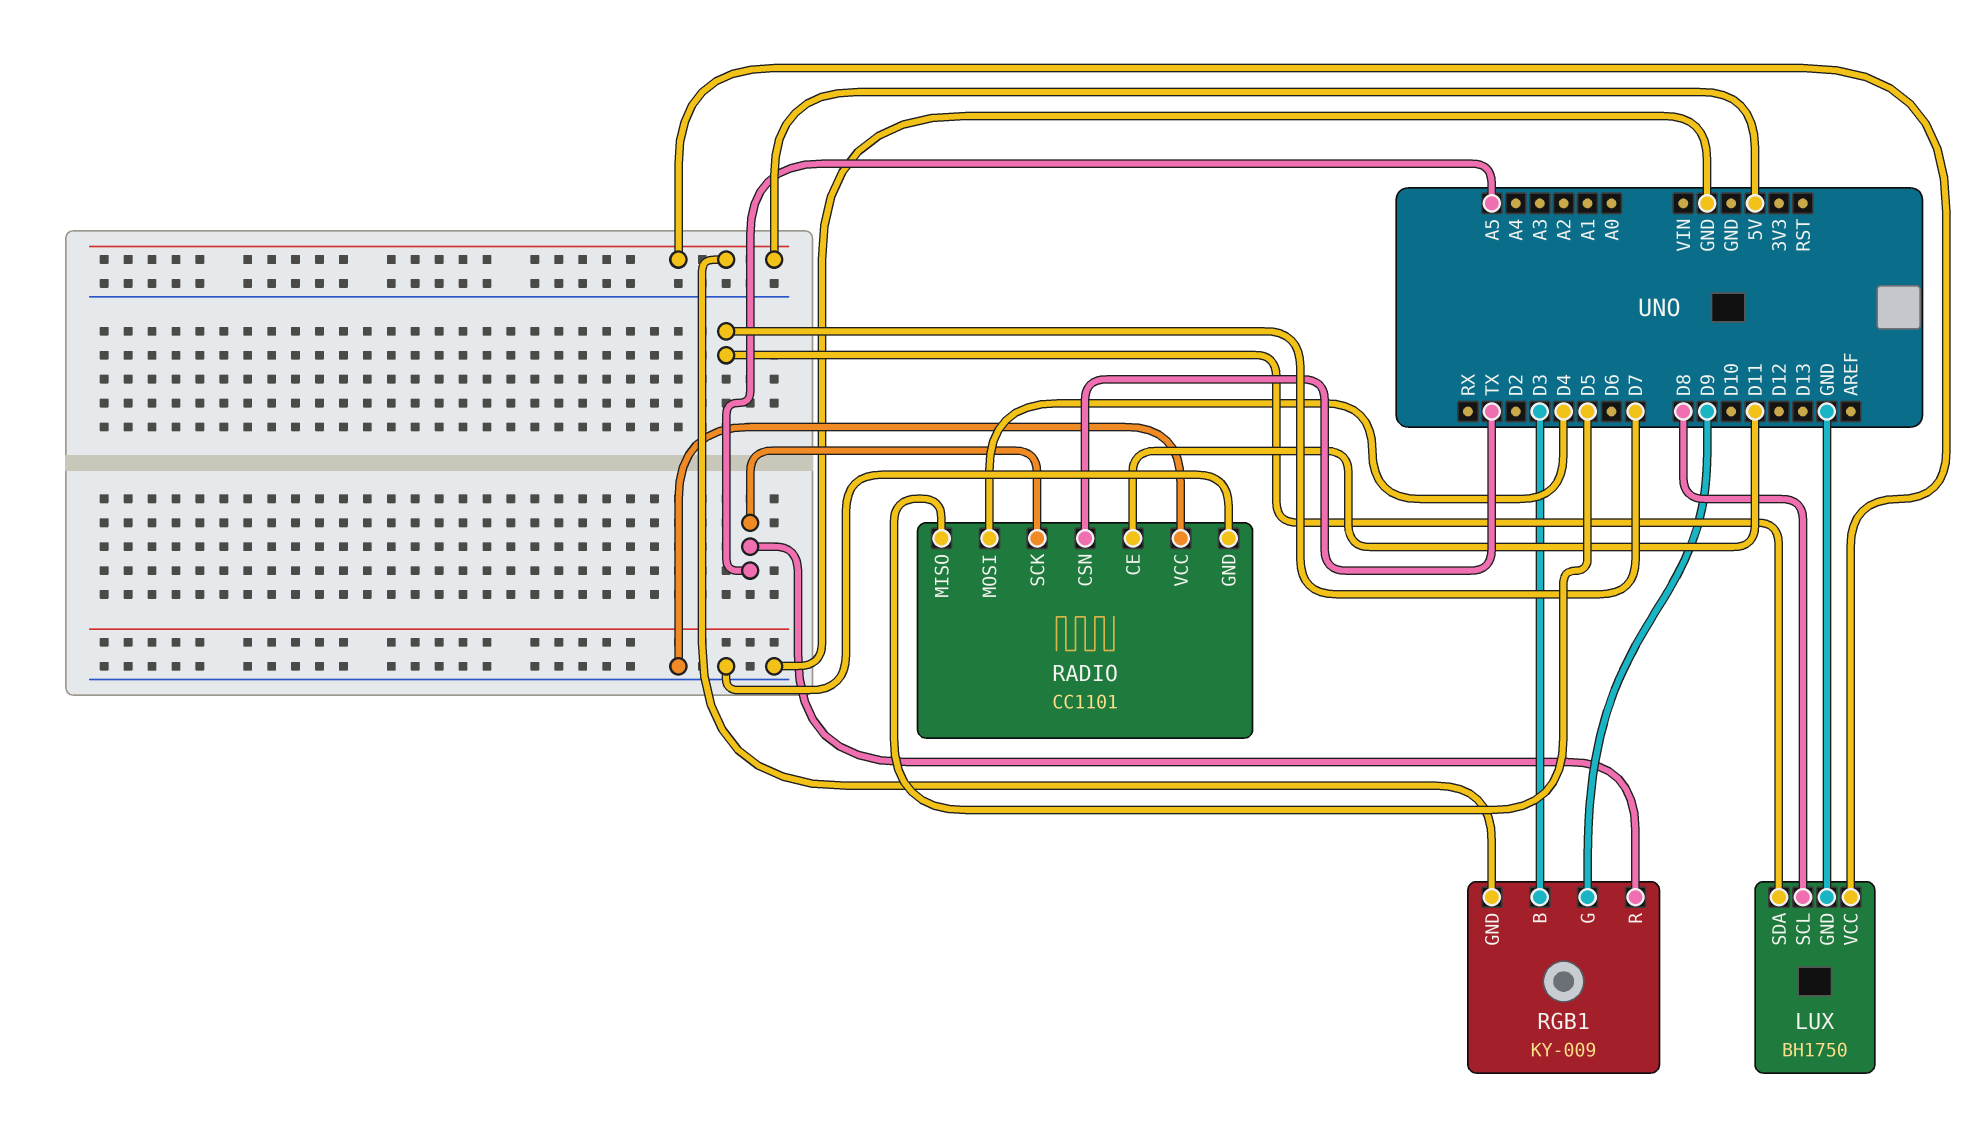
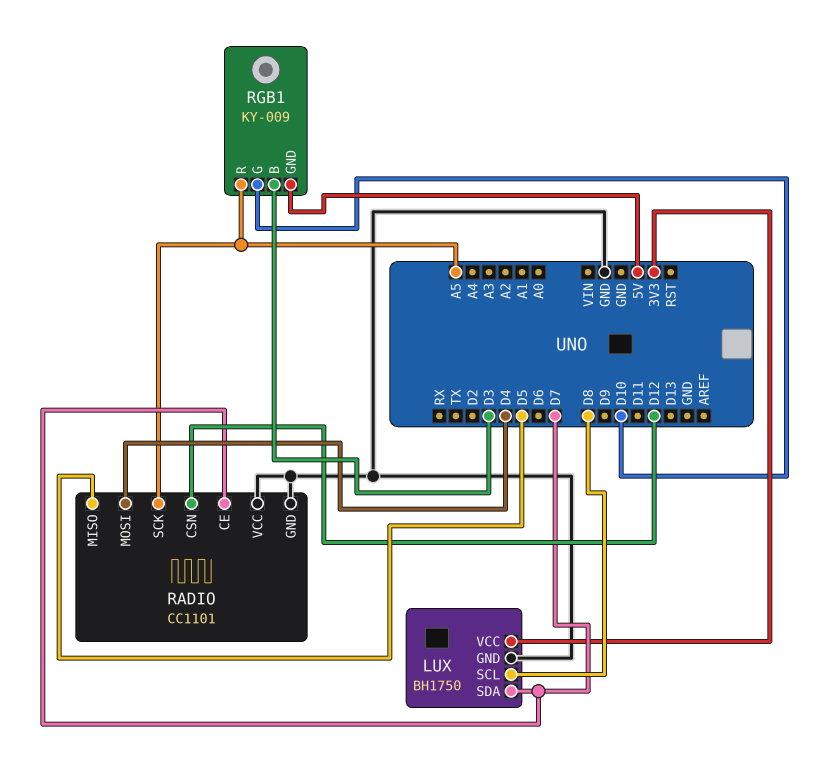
LUX pin VCC: 5V -> 3V3
RADIO pin CE: D11 -> D7
RADIO pin CSN: TX -> D12
RGB1 pin G: D9 -> D10

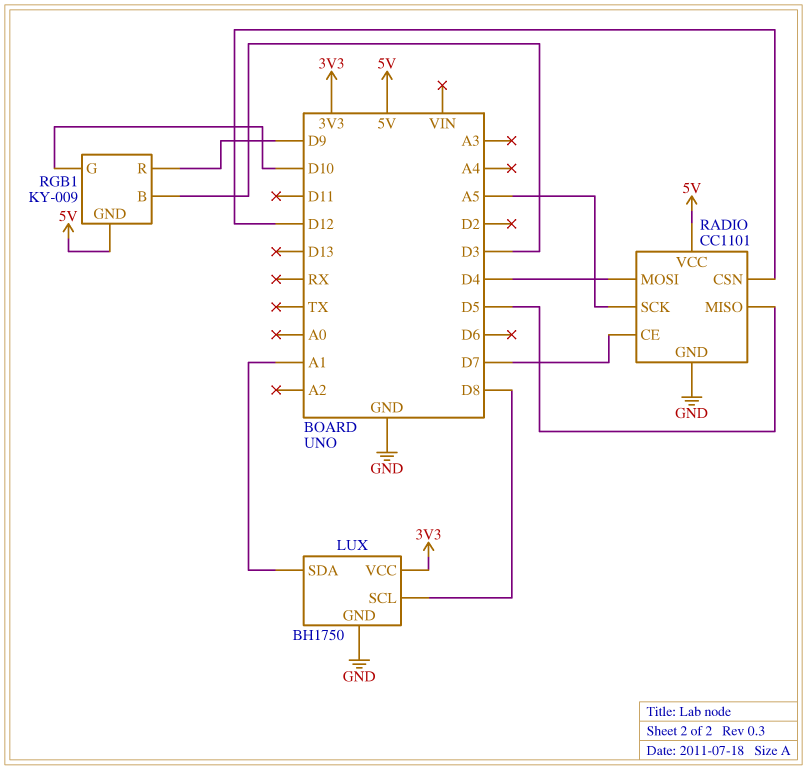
LUX pin SDA: D7 -> A1
RADIO pin VCC: GND -> 5V
RGB1 pin R: A5 -> D9

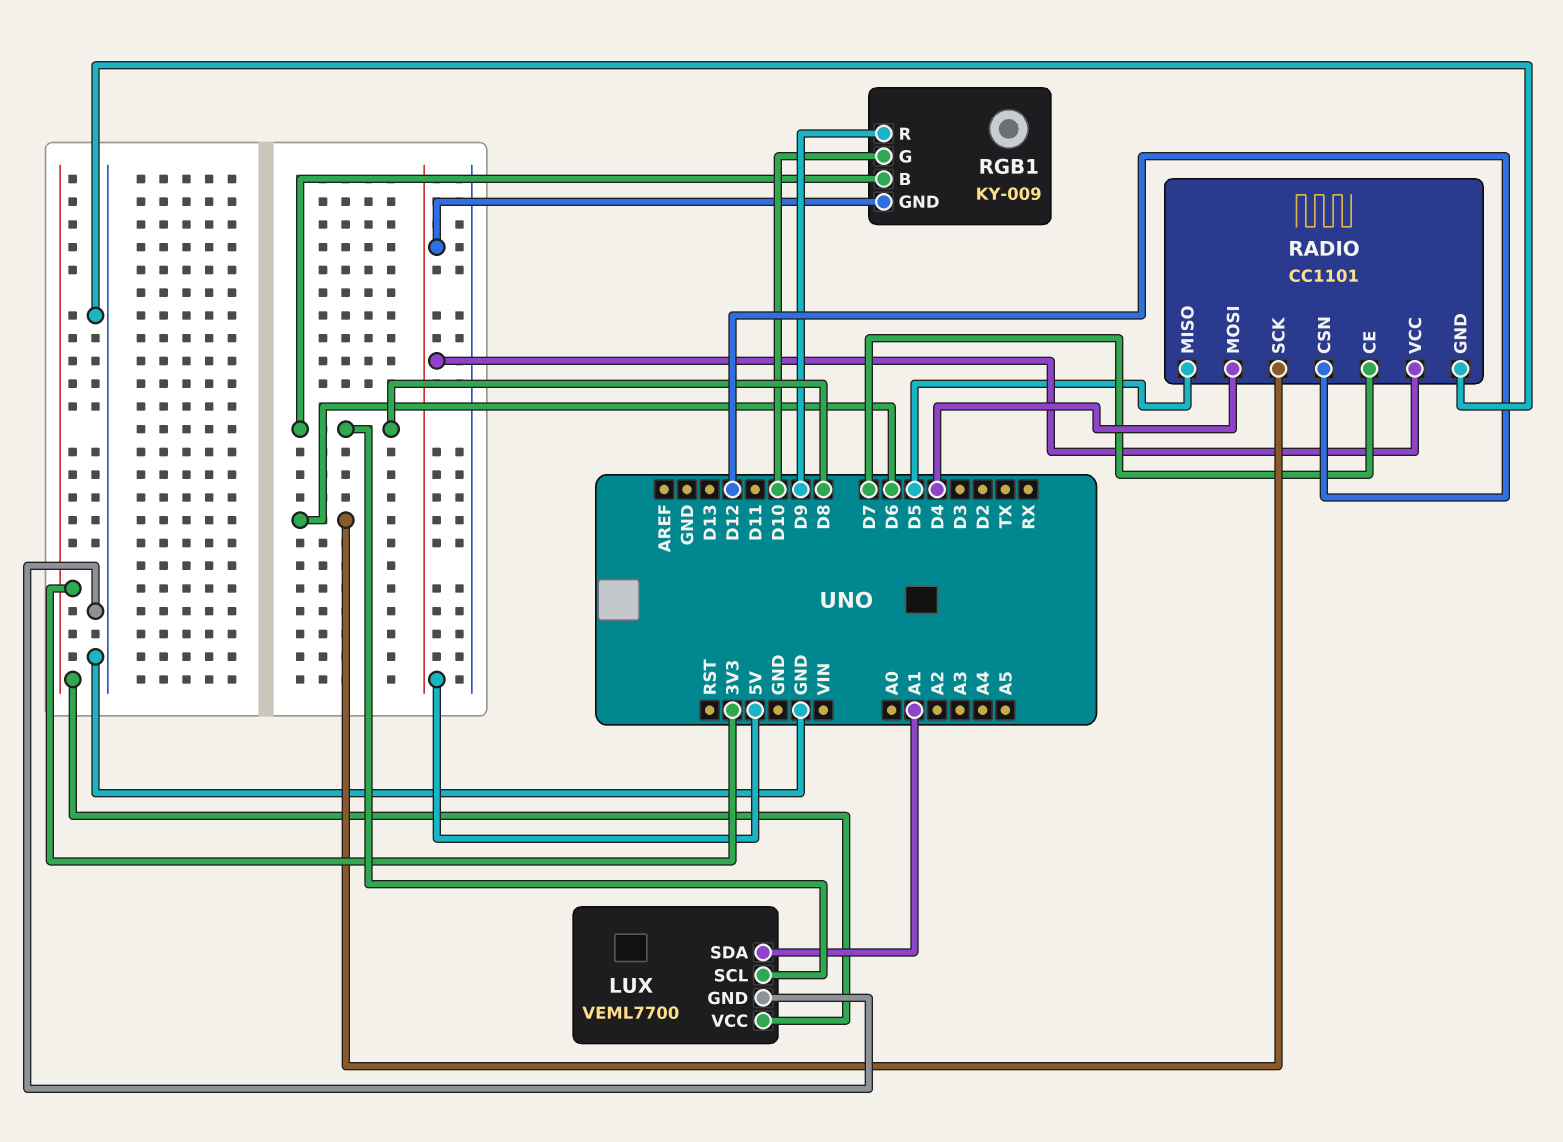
LUX: BH1750 -> VEML7700
RADIO pin SCK: A5 -> D6
RGB1 pin B: D3 -> D8

